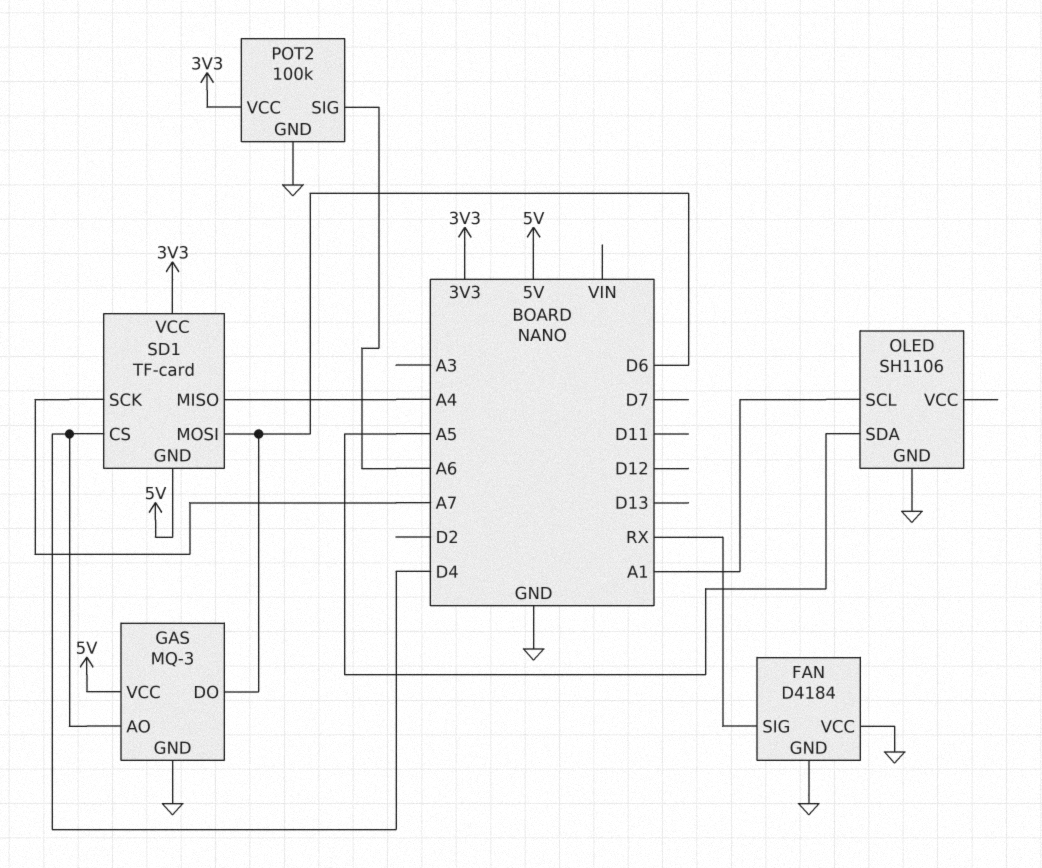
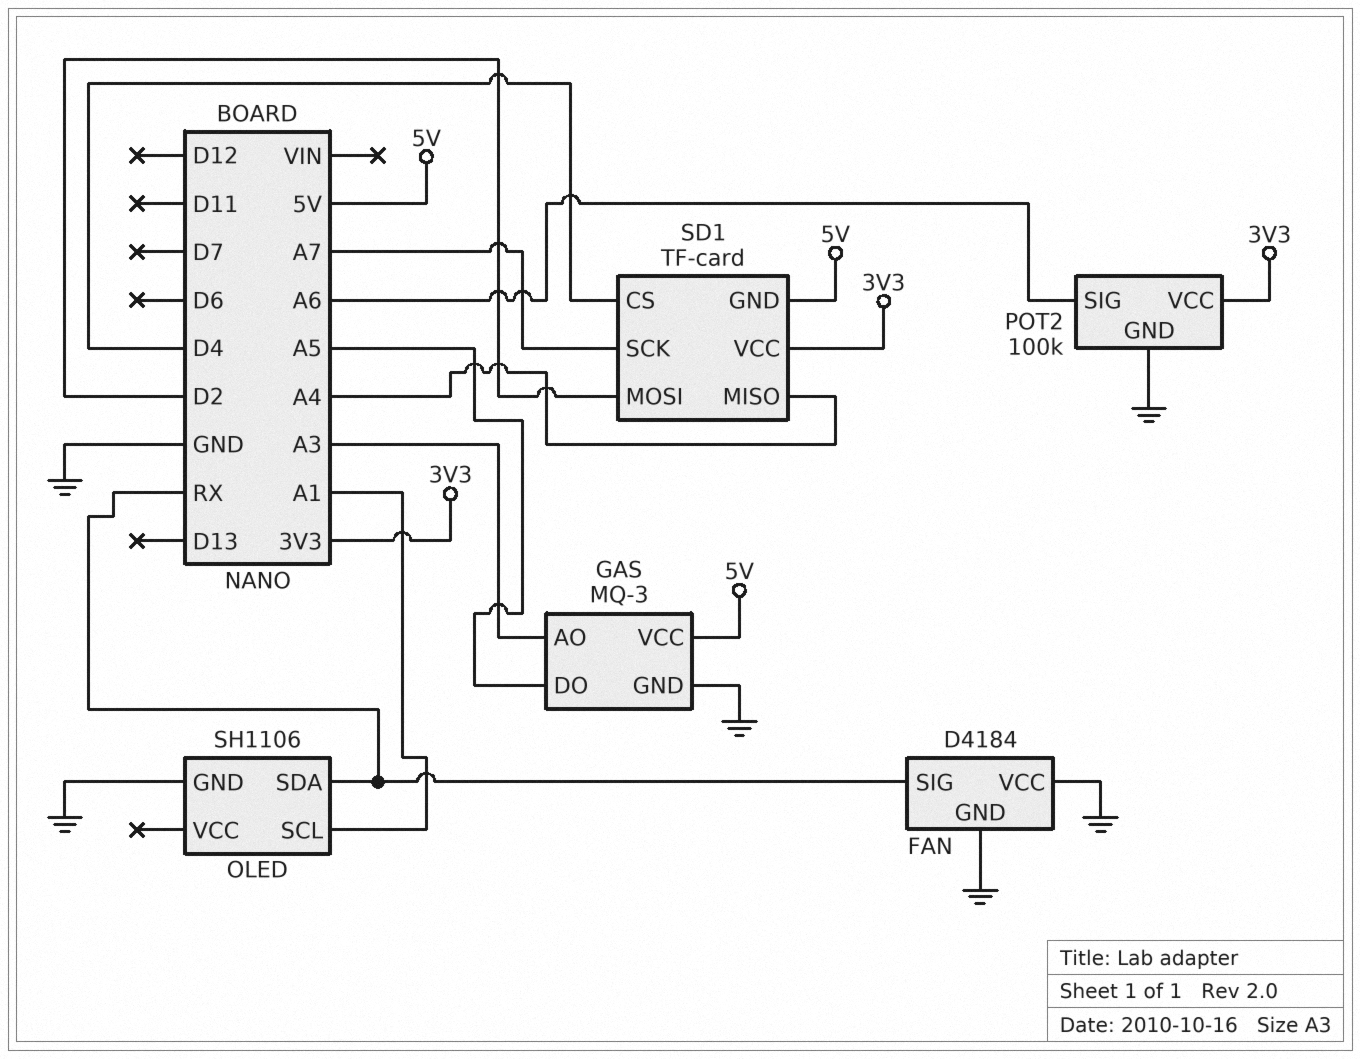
GAS pin AO: D4 -> A3
GAS pin DO: D6 -> A5
OLED pin SDA: A5 -> RX
SD1 pin MOSI: D6 -> D2

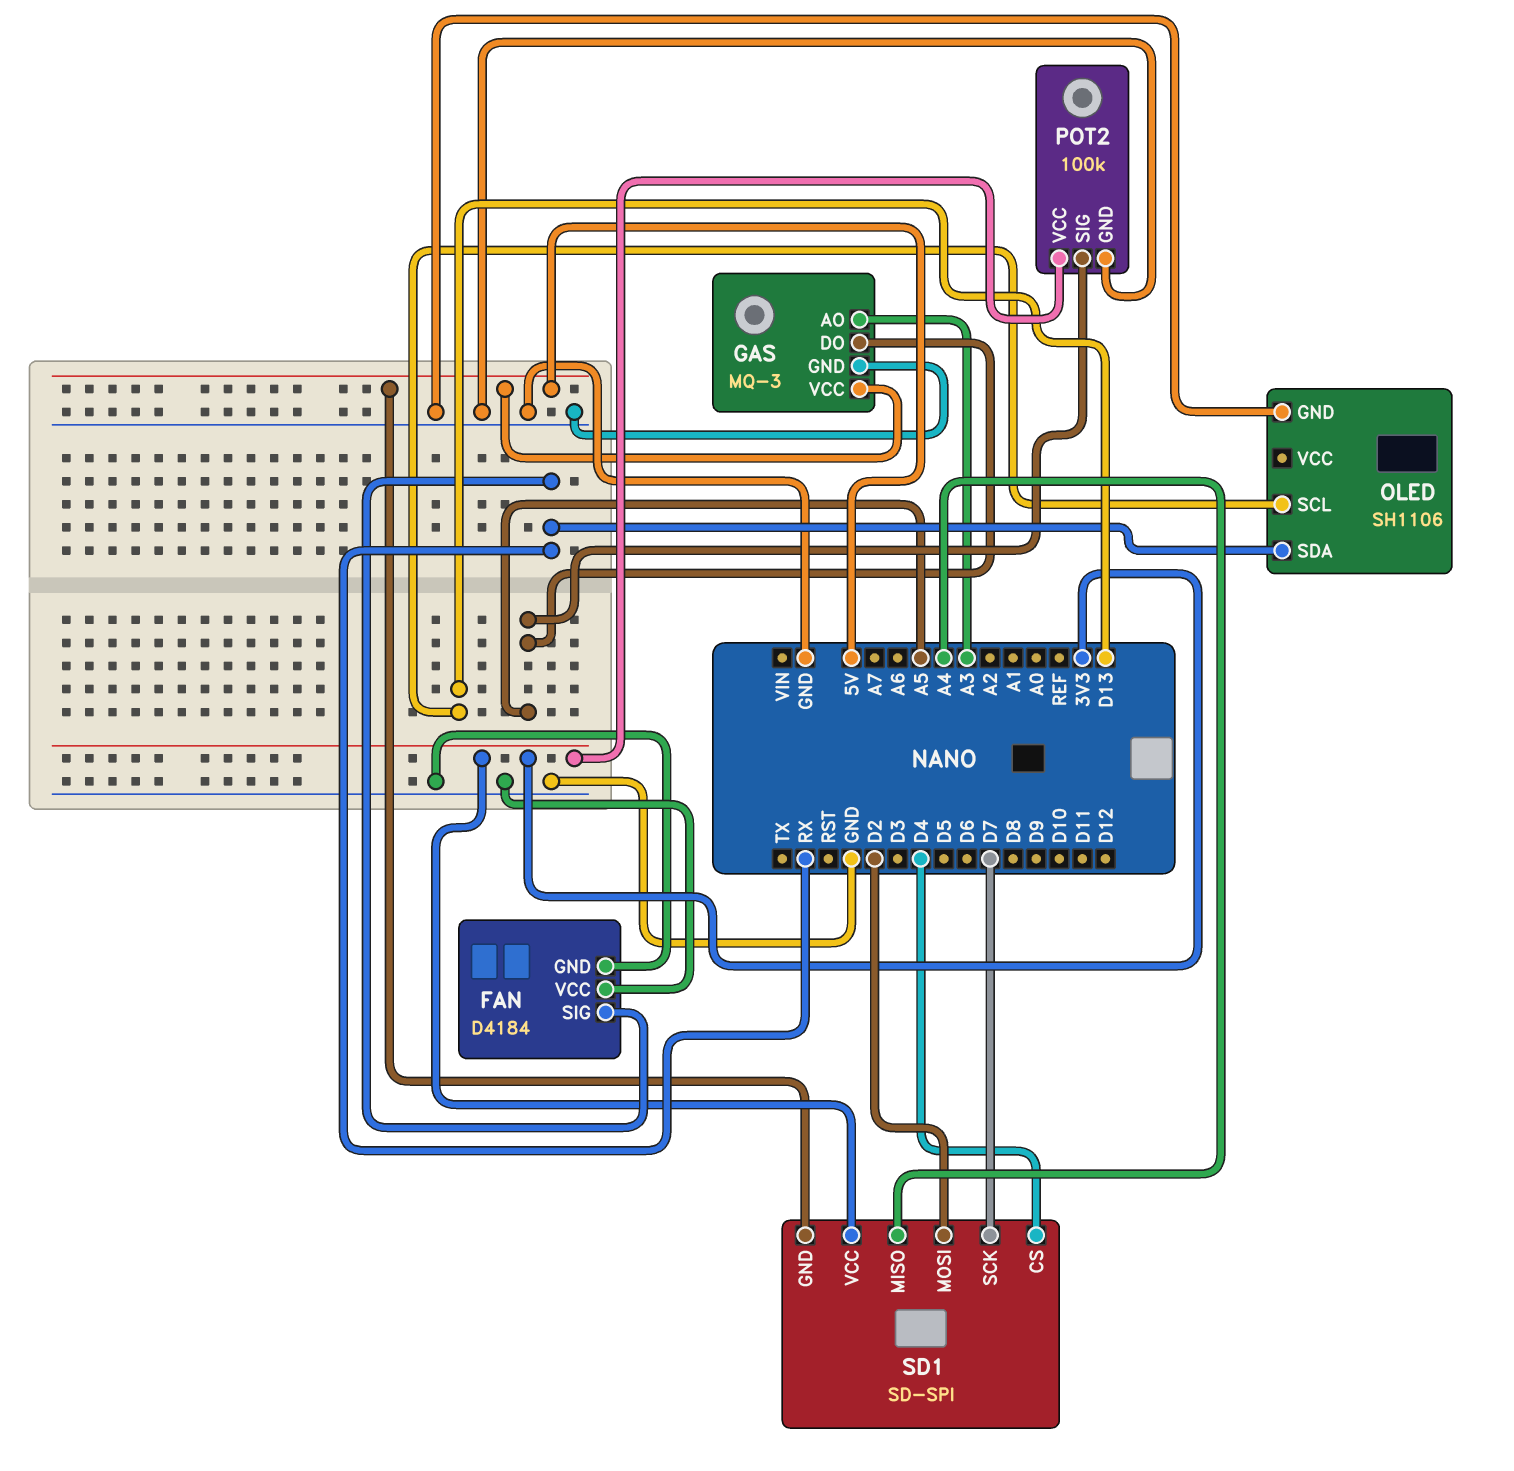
OLED pin SCL: A1 -> D13
POT2 pin SIG: A6 -> A5
SD1: TF-card -> SD-SPI
SD1 pin SCK: A7 -> D7

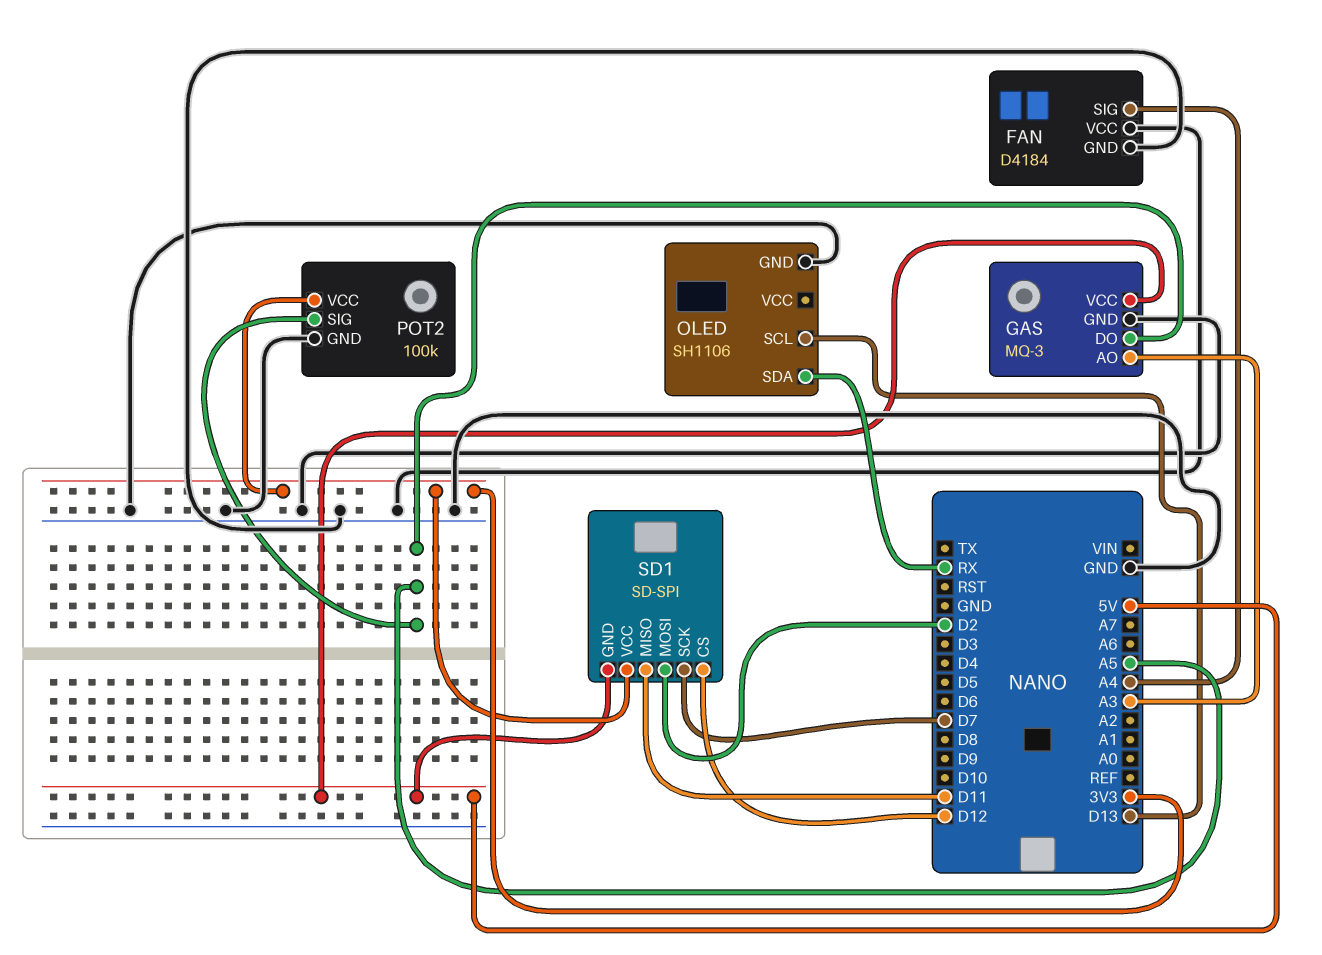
FAN pin SIG: RX -> A4
SD1 pin CS: D4 -> D12
SD1 pin MISO: A4 -> D11

